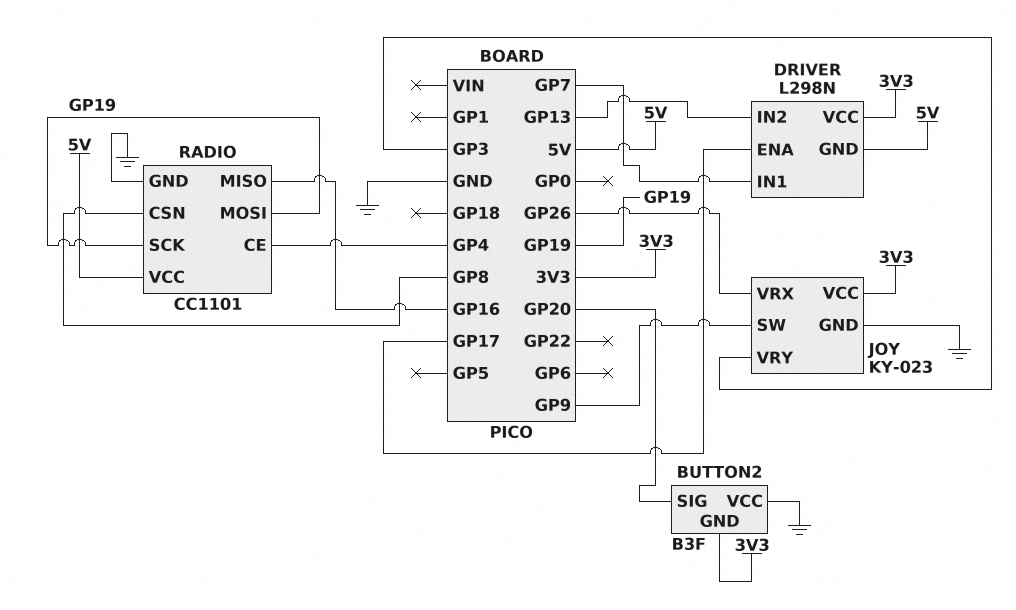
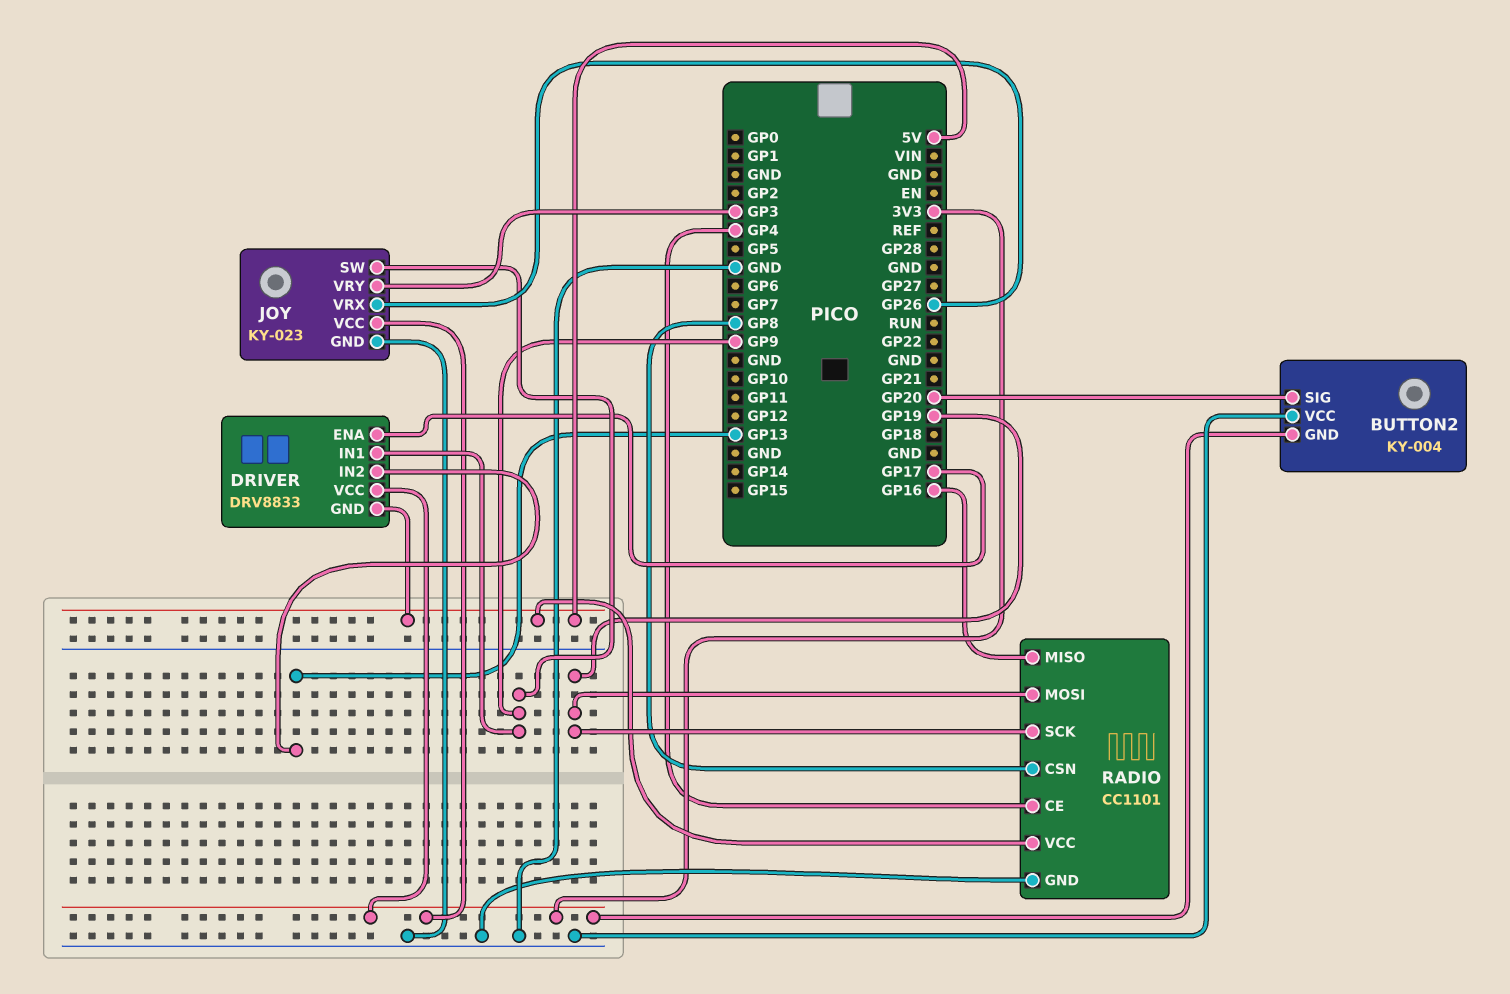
BUTTON2: B3F -> KY-004
DRIVER: L298N -> DRV8833
DRIVER pin IN1: GP7 -> GP9

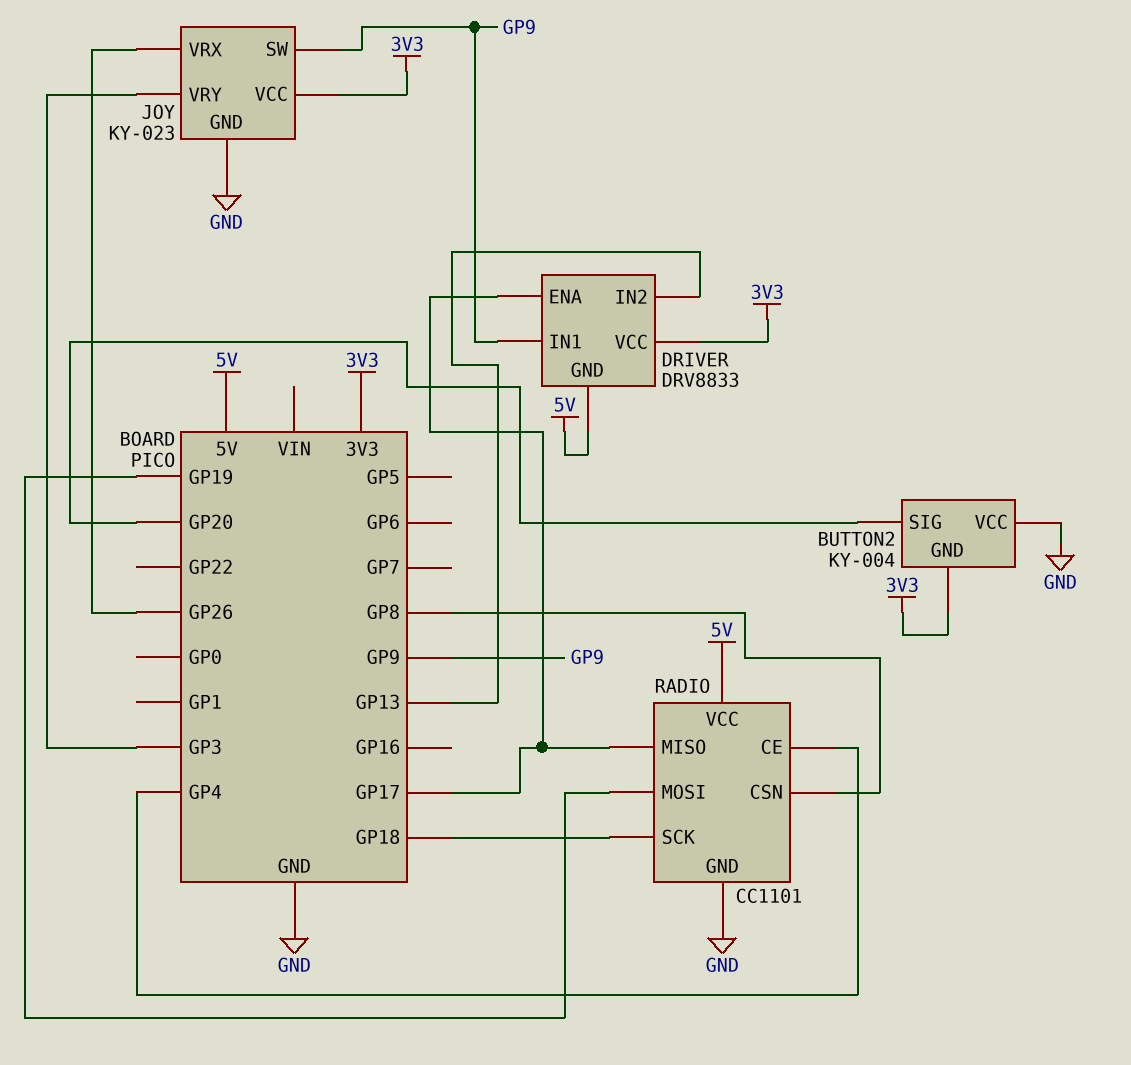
RADIO pin MISO: GP16 -> GP17
RADIO pin SCK: GP19 -> GP18

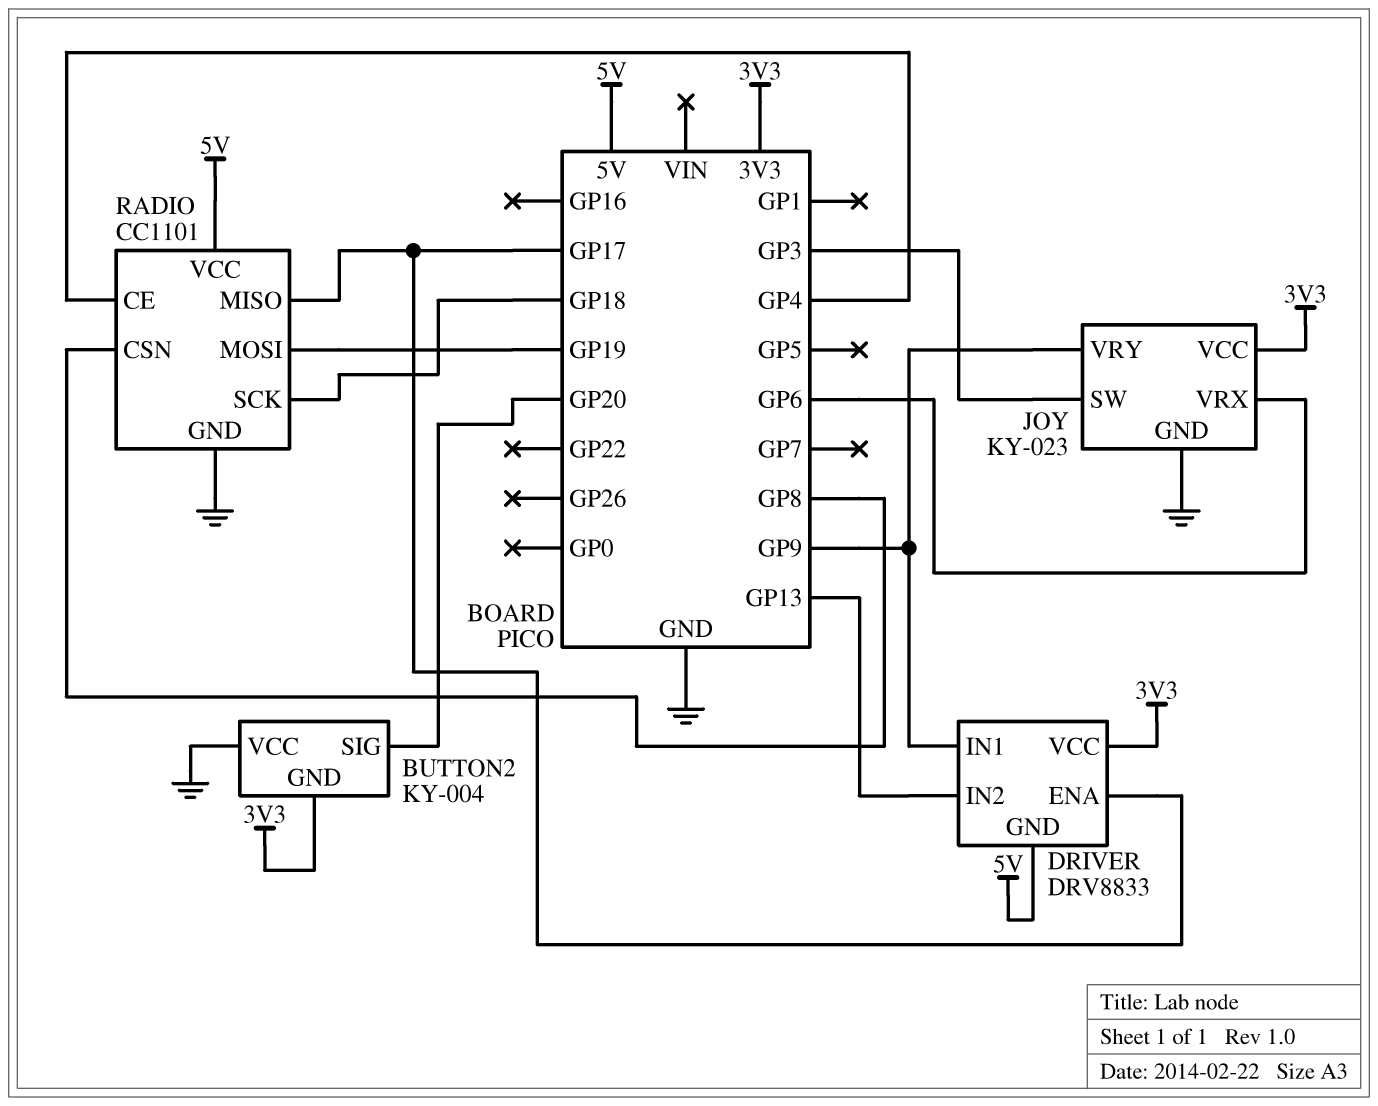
JOY pin SW: GP9 -> GP3
JOY pin VRX: GP26 -> GP6
JOY pin VRY: GP3 -> GP9

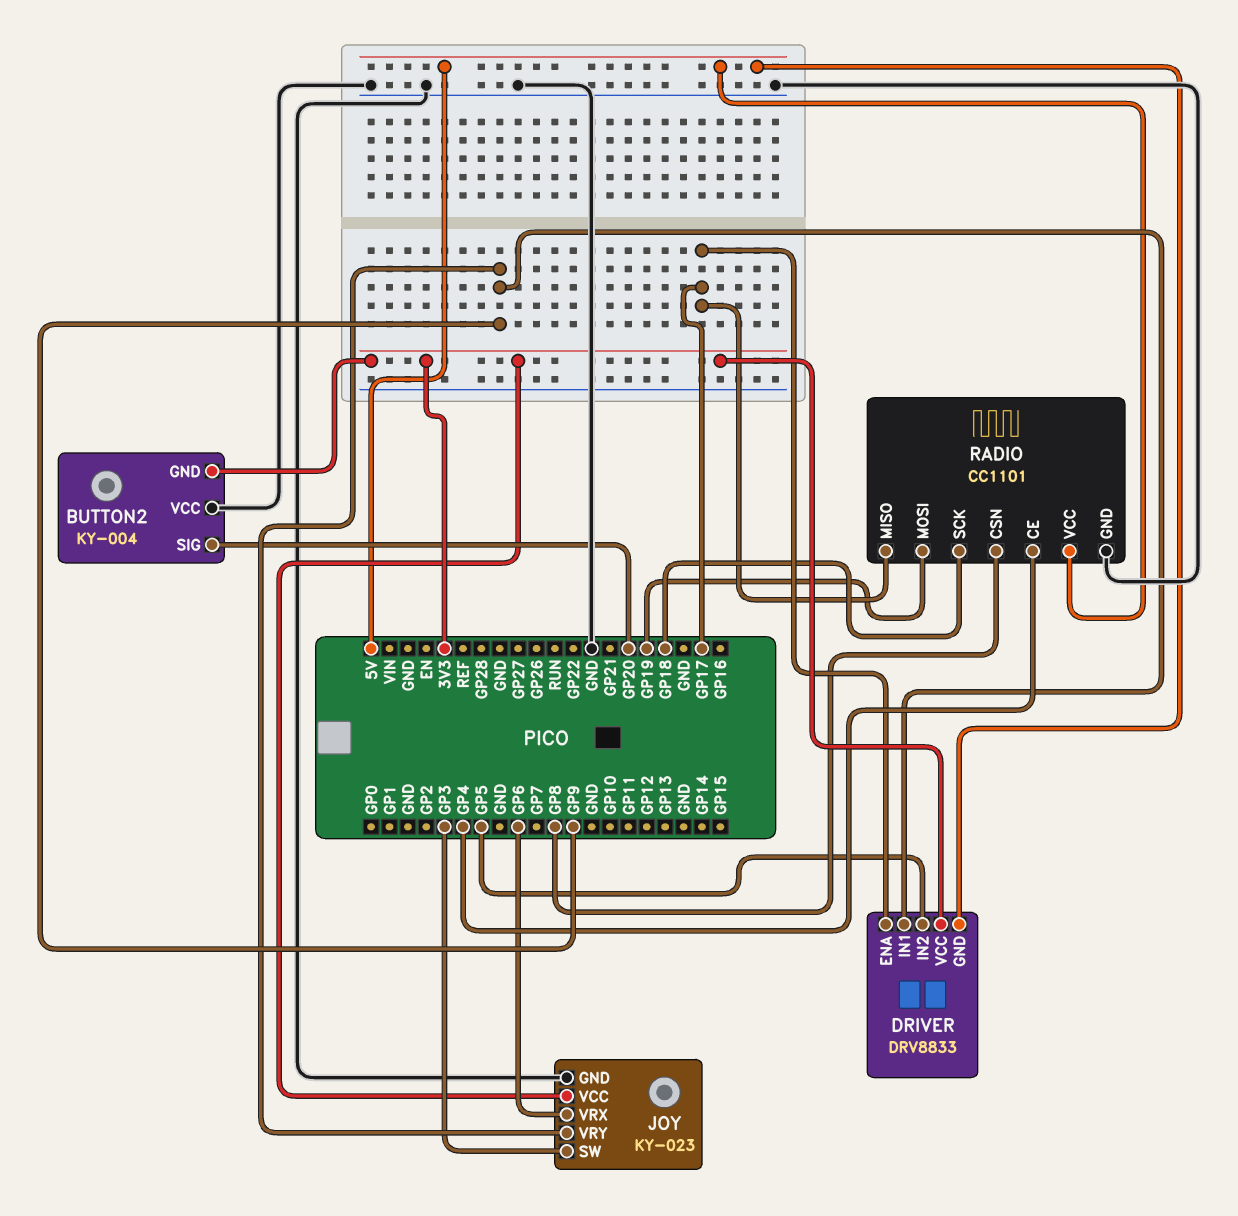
DRIVER pin IN2: GP13 -> GP5

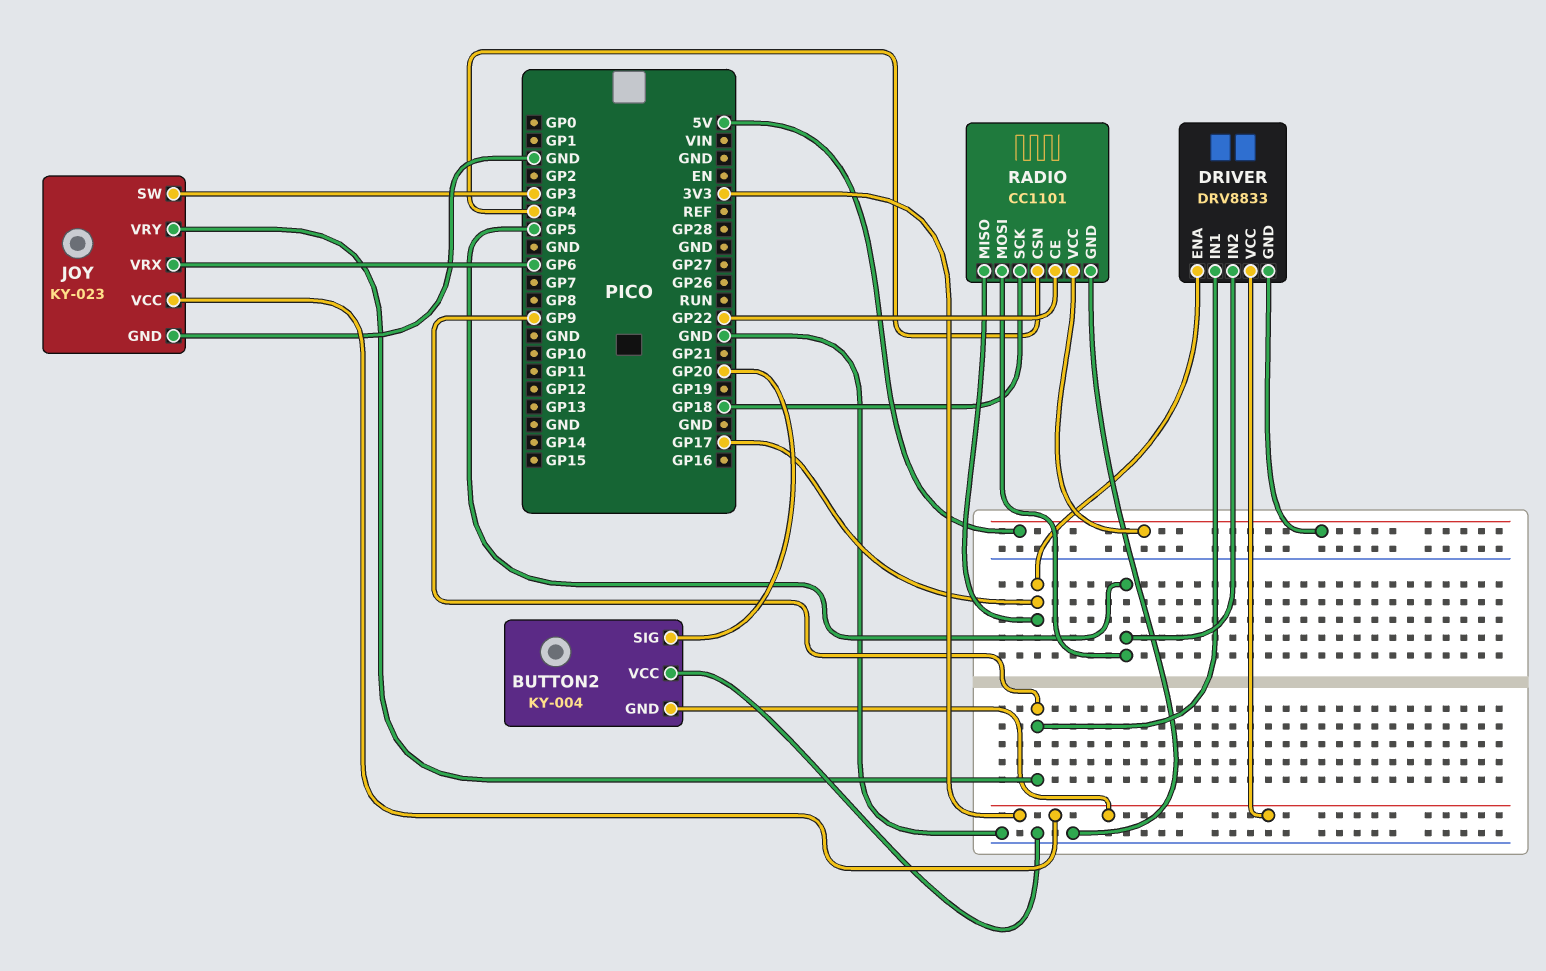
RADIO pin CE: GP4 -> GP22
RADIO pin CSN: GP8 -> GP4
RADIO pin MOSI: GP19 -> GP5

